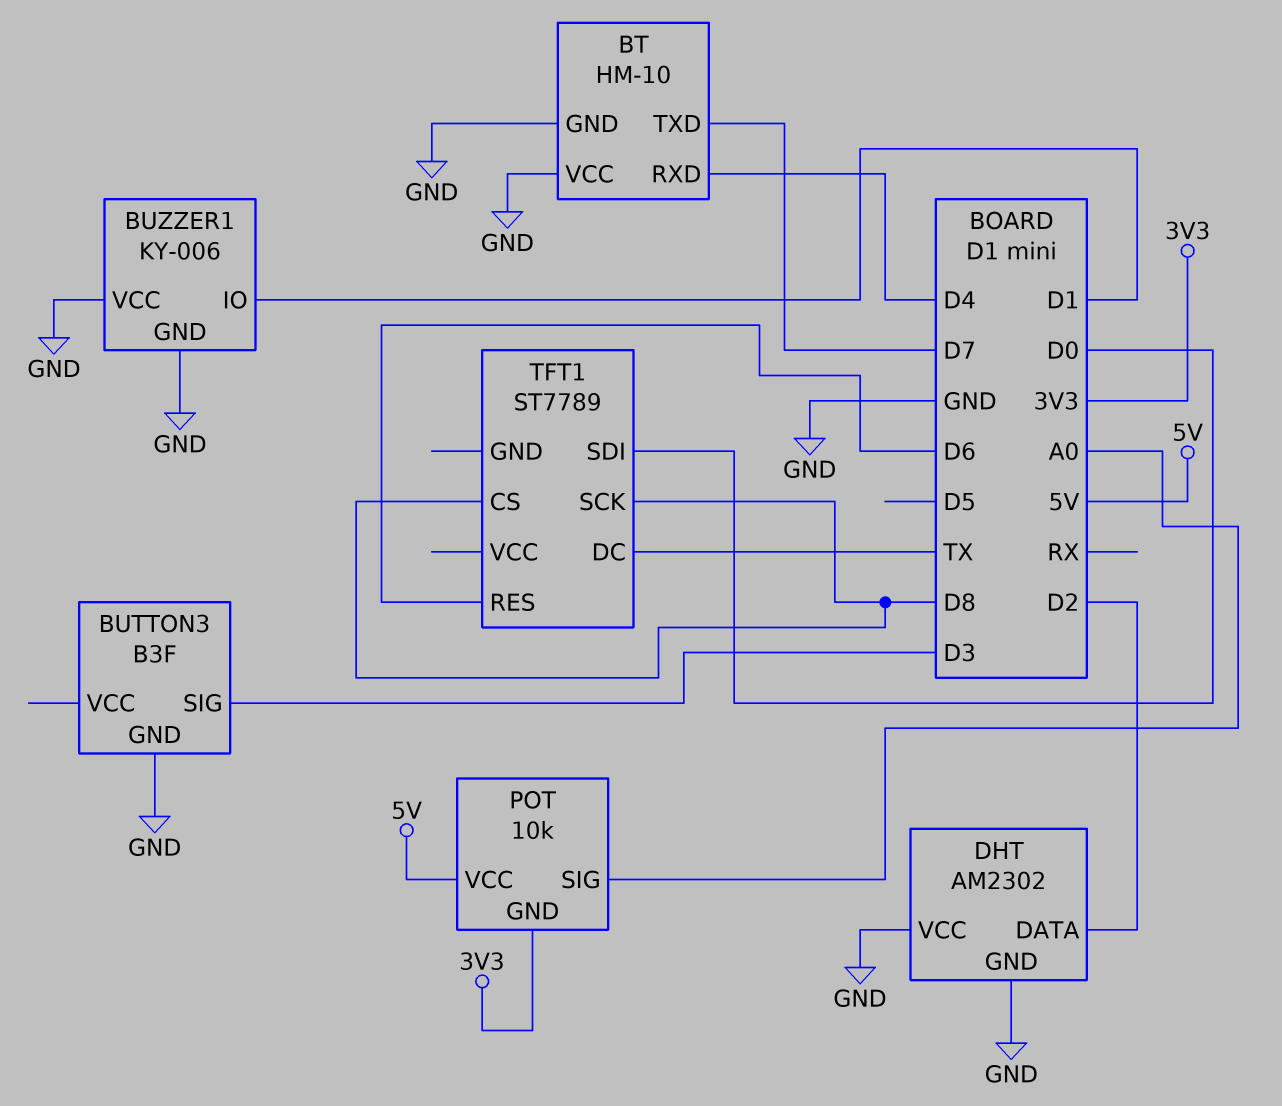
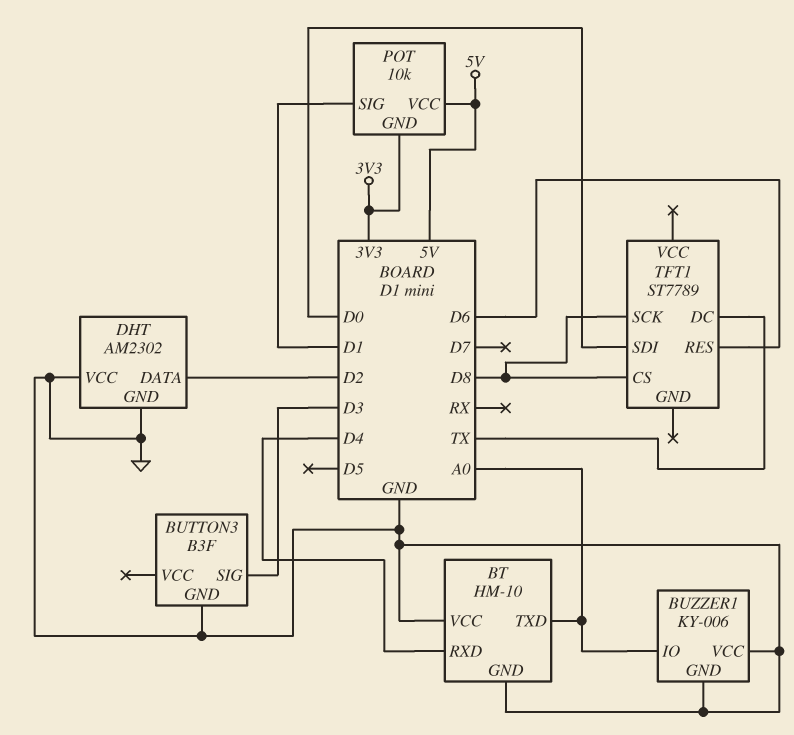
BT pin TXD: D7 -> A0
BUZZER1 pin IO: D1 -> A0
POT pin SIG: A0 -> D1

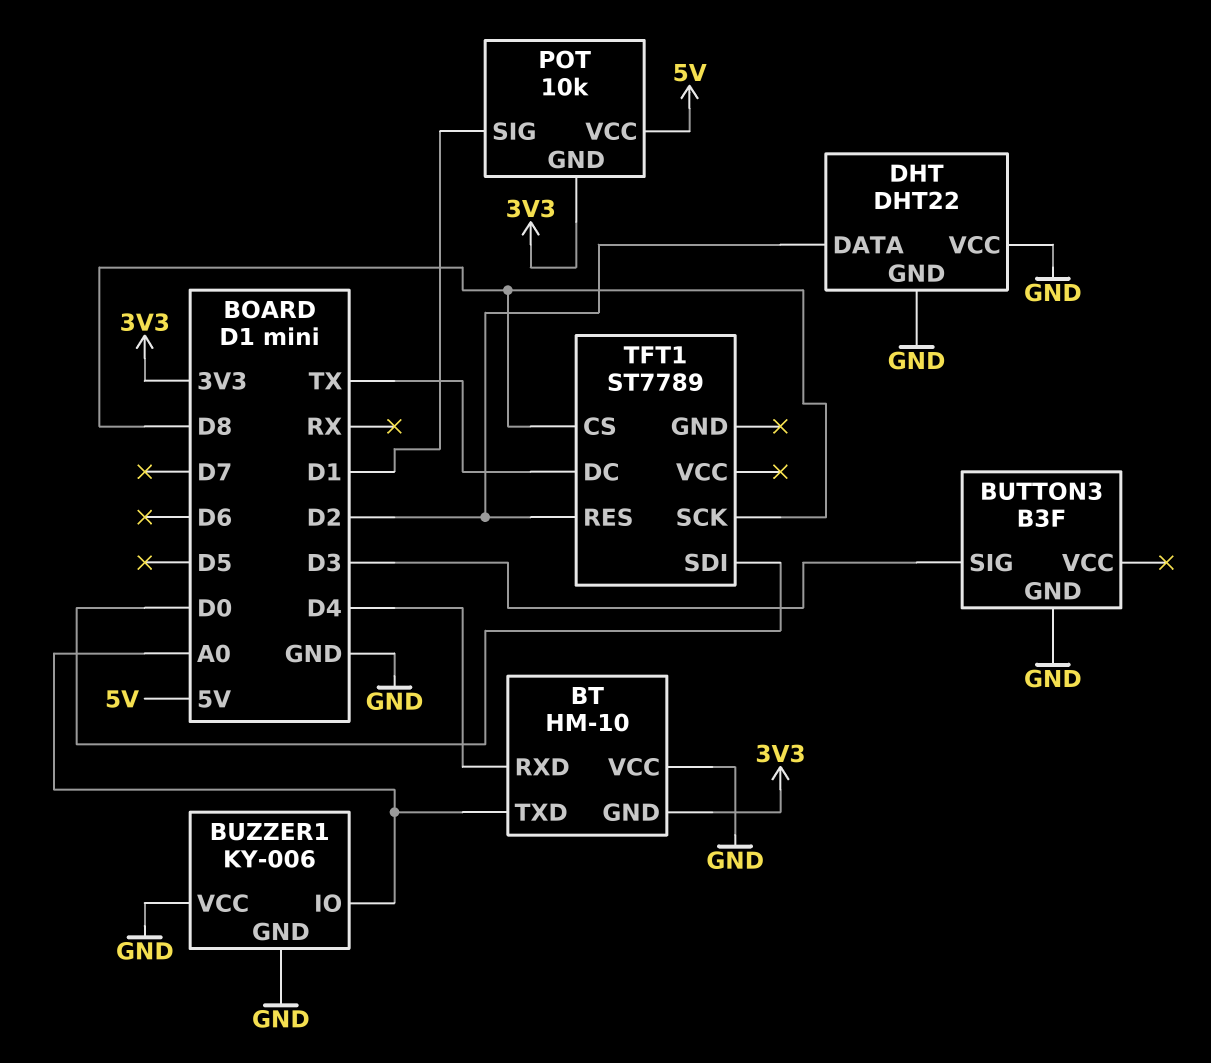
BT pin GND: GND -> 3V3
DHT: AM2302 -> DHT22
TFT1 pin RES: D6 -> D2

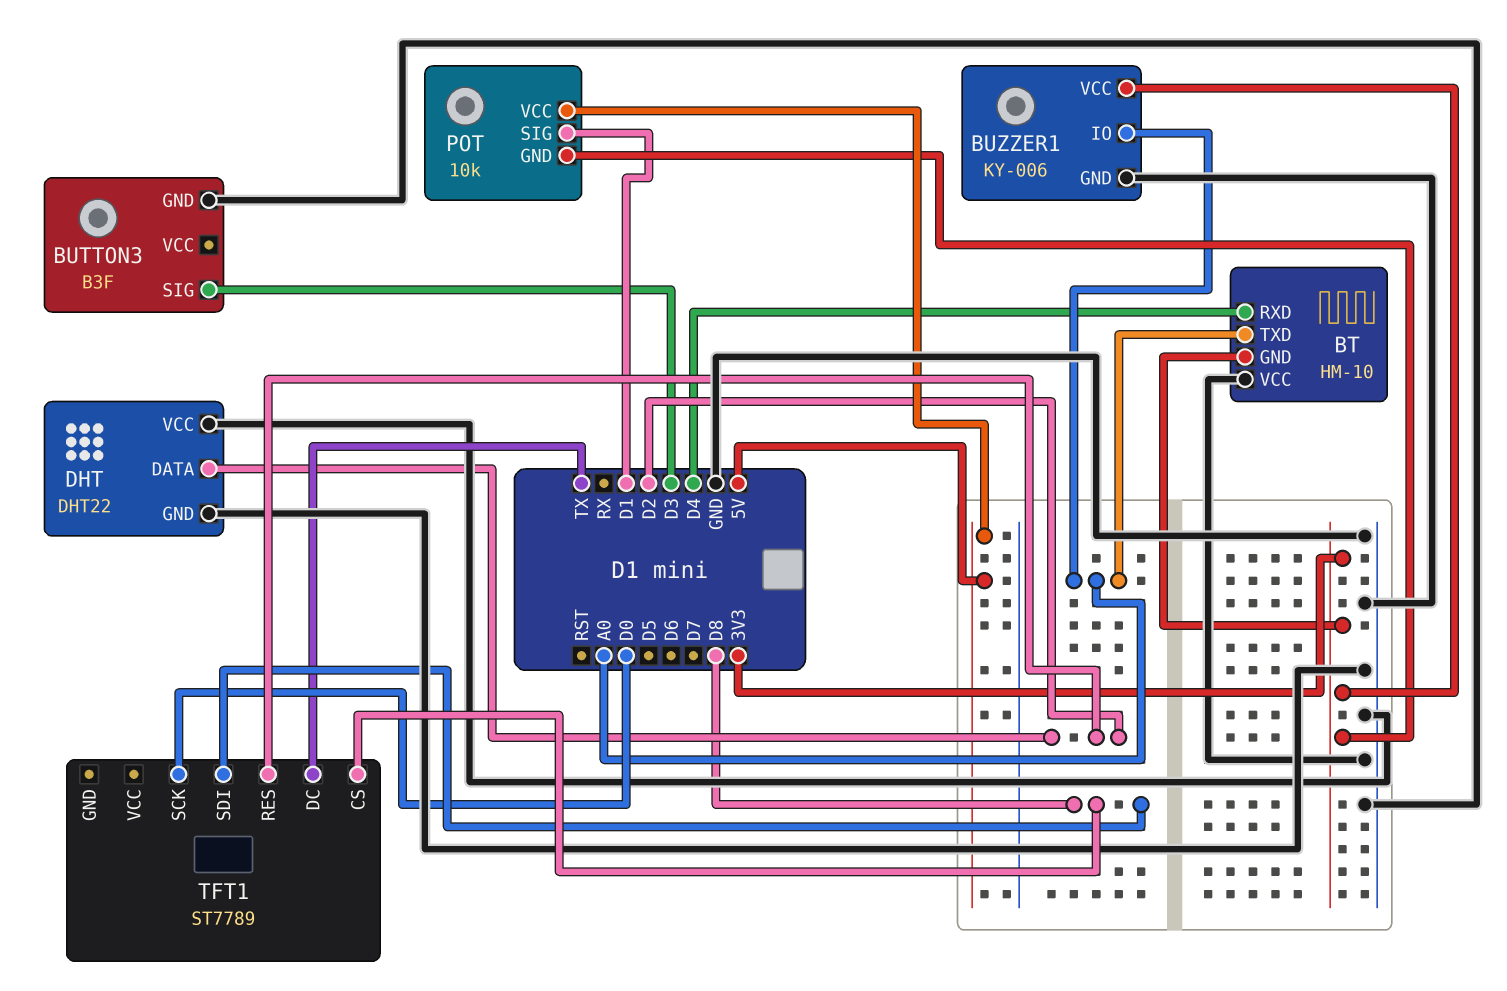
BUZZER1 pin VCC: GND -> 3V3
TFT1 pin SCK: D8 -> D0
TFT1 pin SDI: D0 -> D8

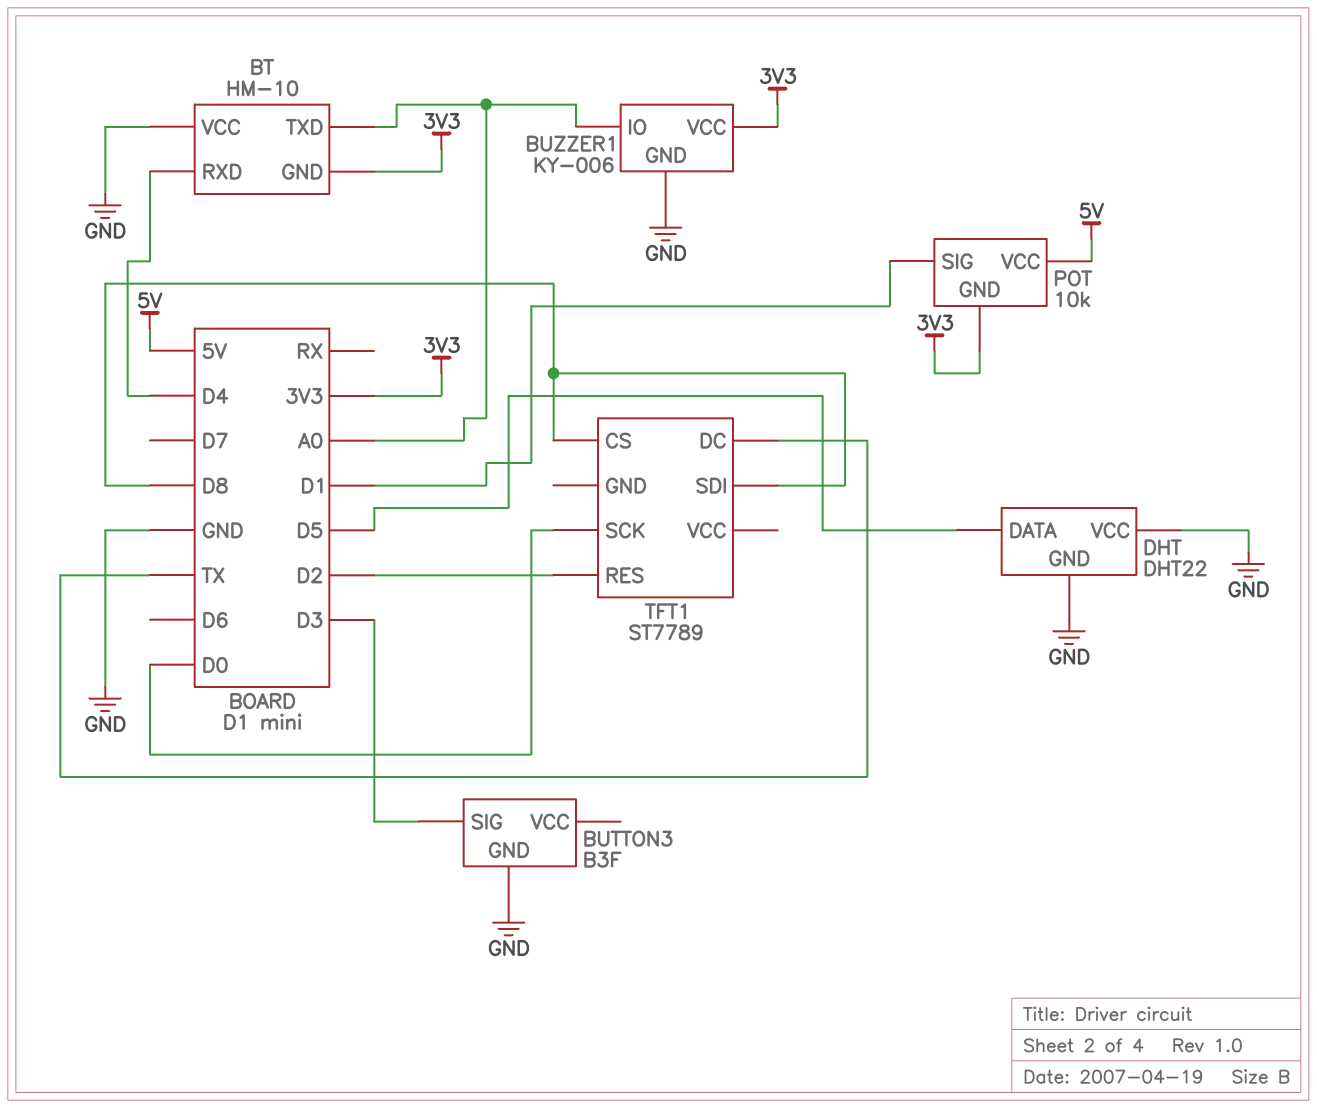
DHT pin DATA: D2 -> D5

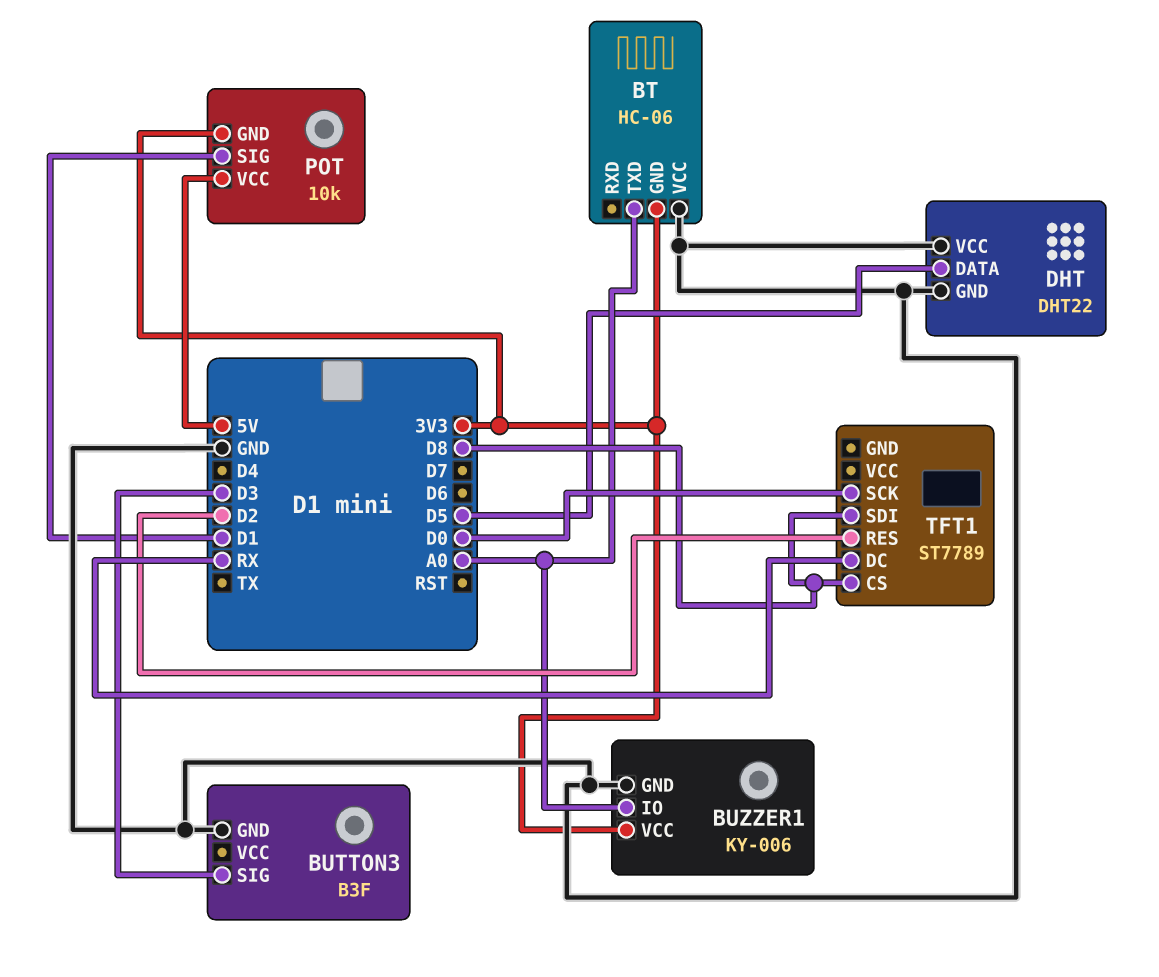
BT: HM-10 -> HC-06
BT pin RXD: D4 -> none
TFT1 pin DC: TX -> RX

